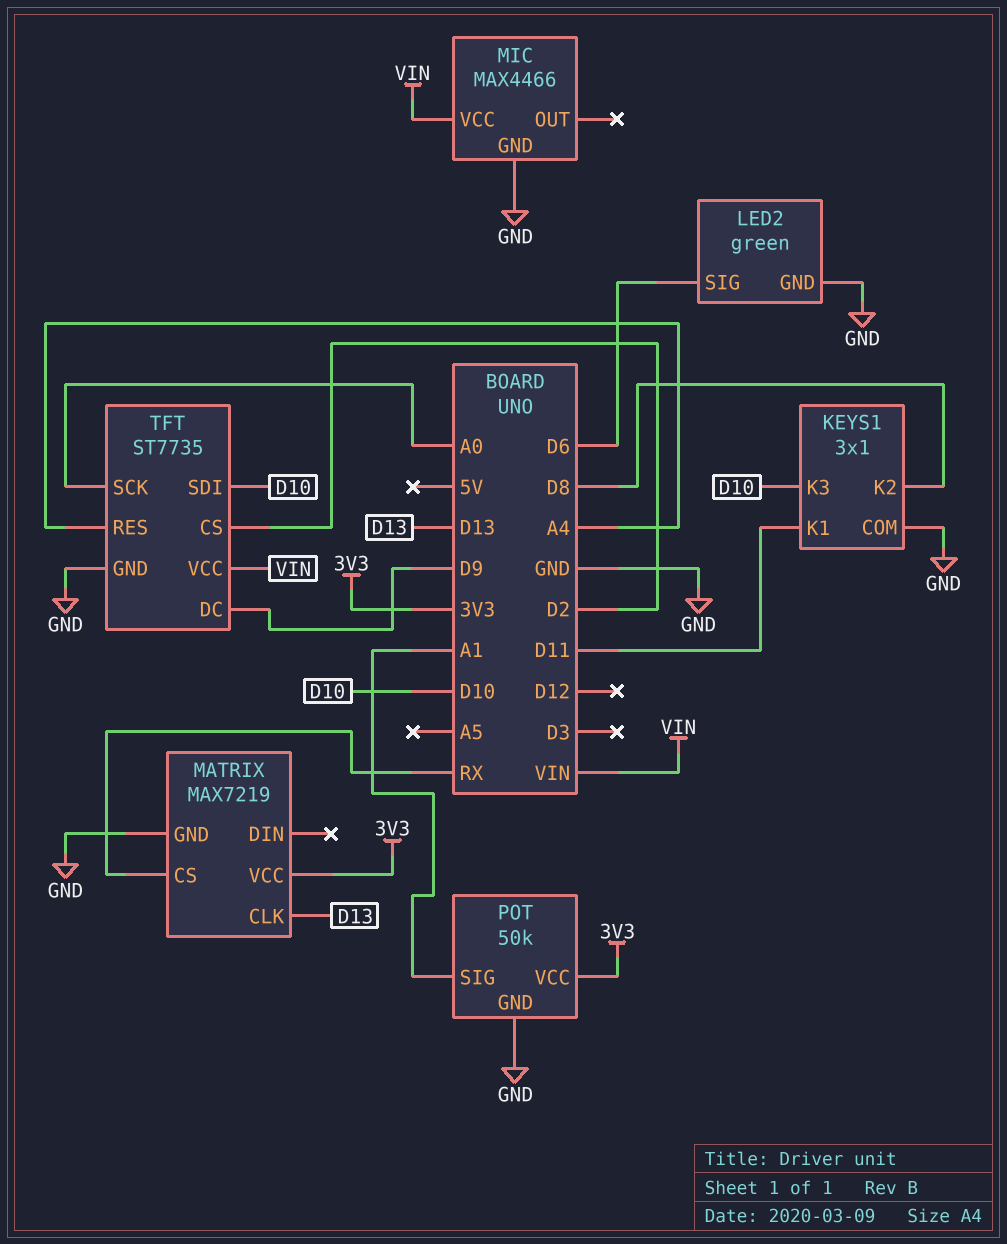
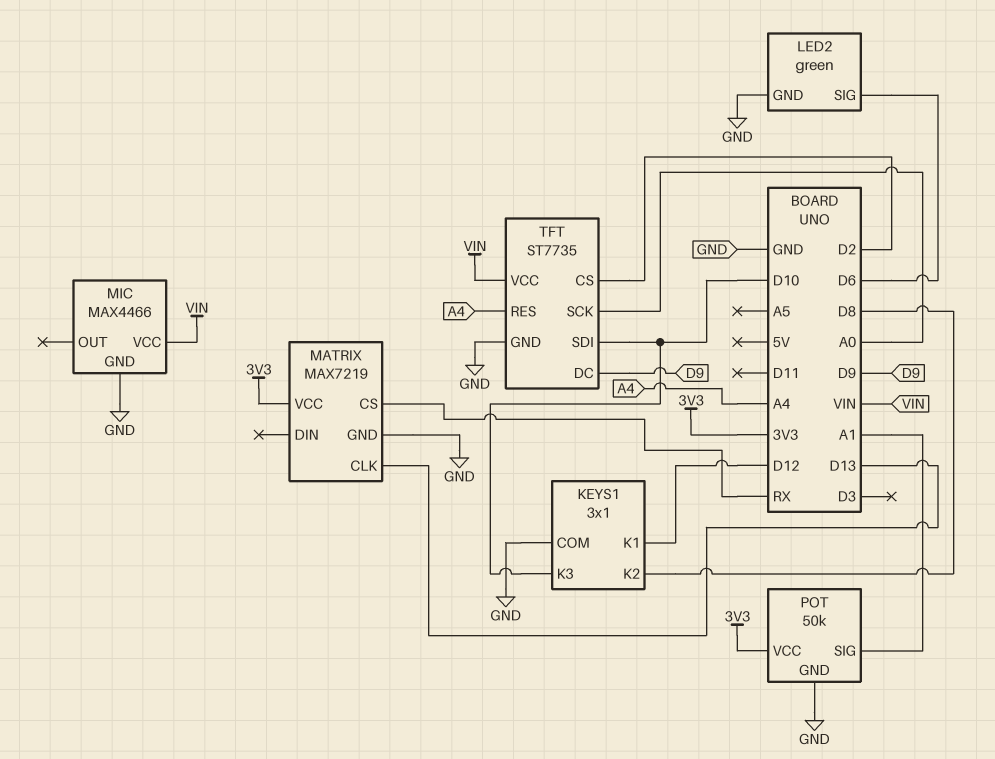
KEYS1 pin K1: D11 -> D12

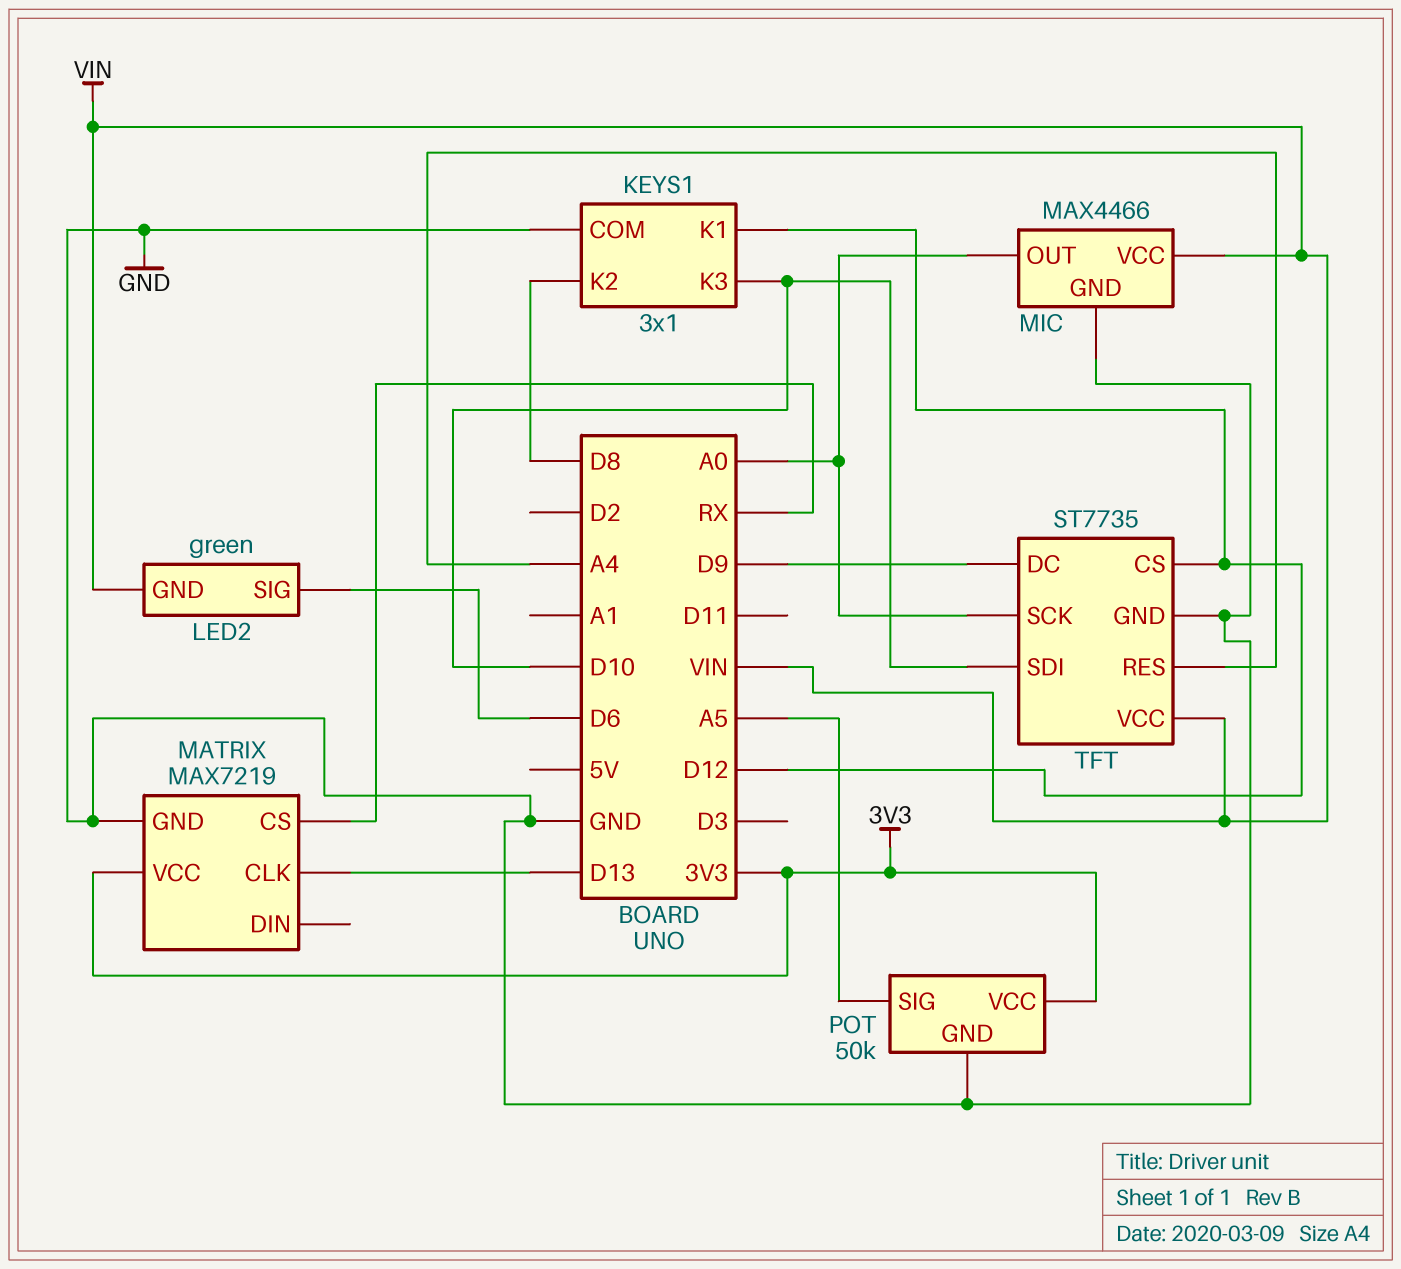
LED2 pin GND: GND -> VIN
MIC pin OUT: none -> A0
POT pin SIG: A1 -> A5
TFT pin CS: D2 -> D12

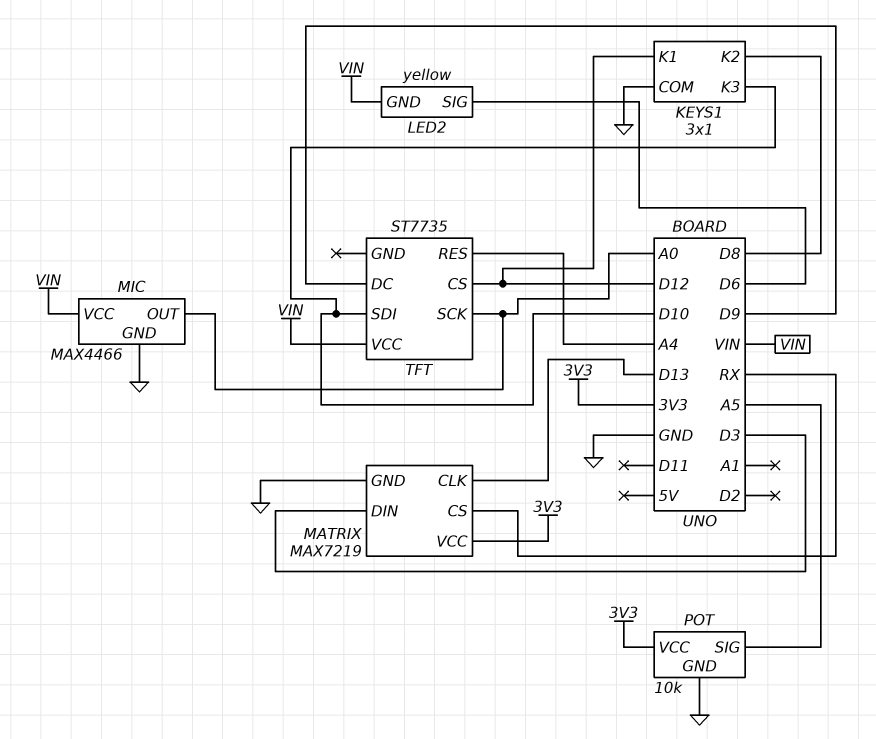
LED2: green -> yellow
MATRIX pin DIN: none -> D3
POT: 50k -> 10k
TFT pin GND: GND -> none

